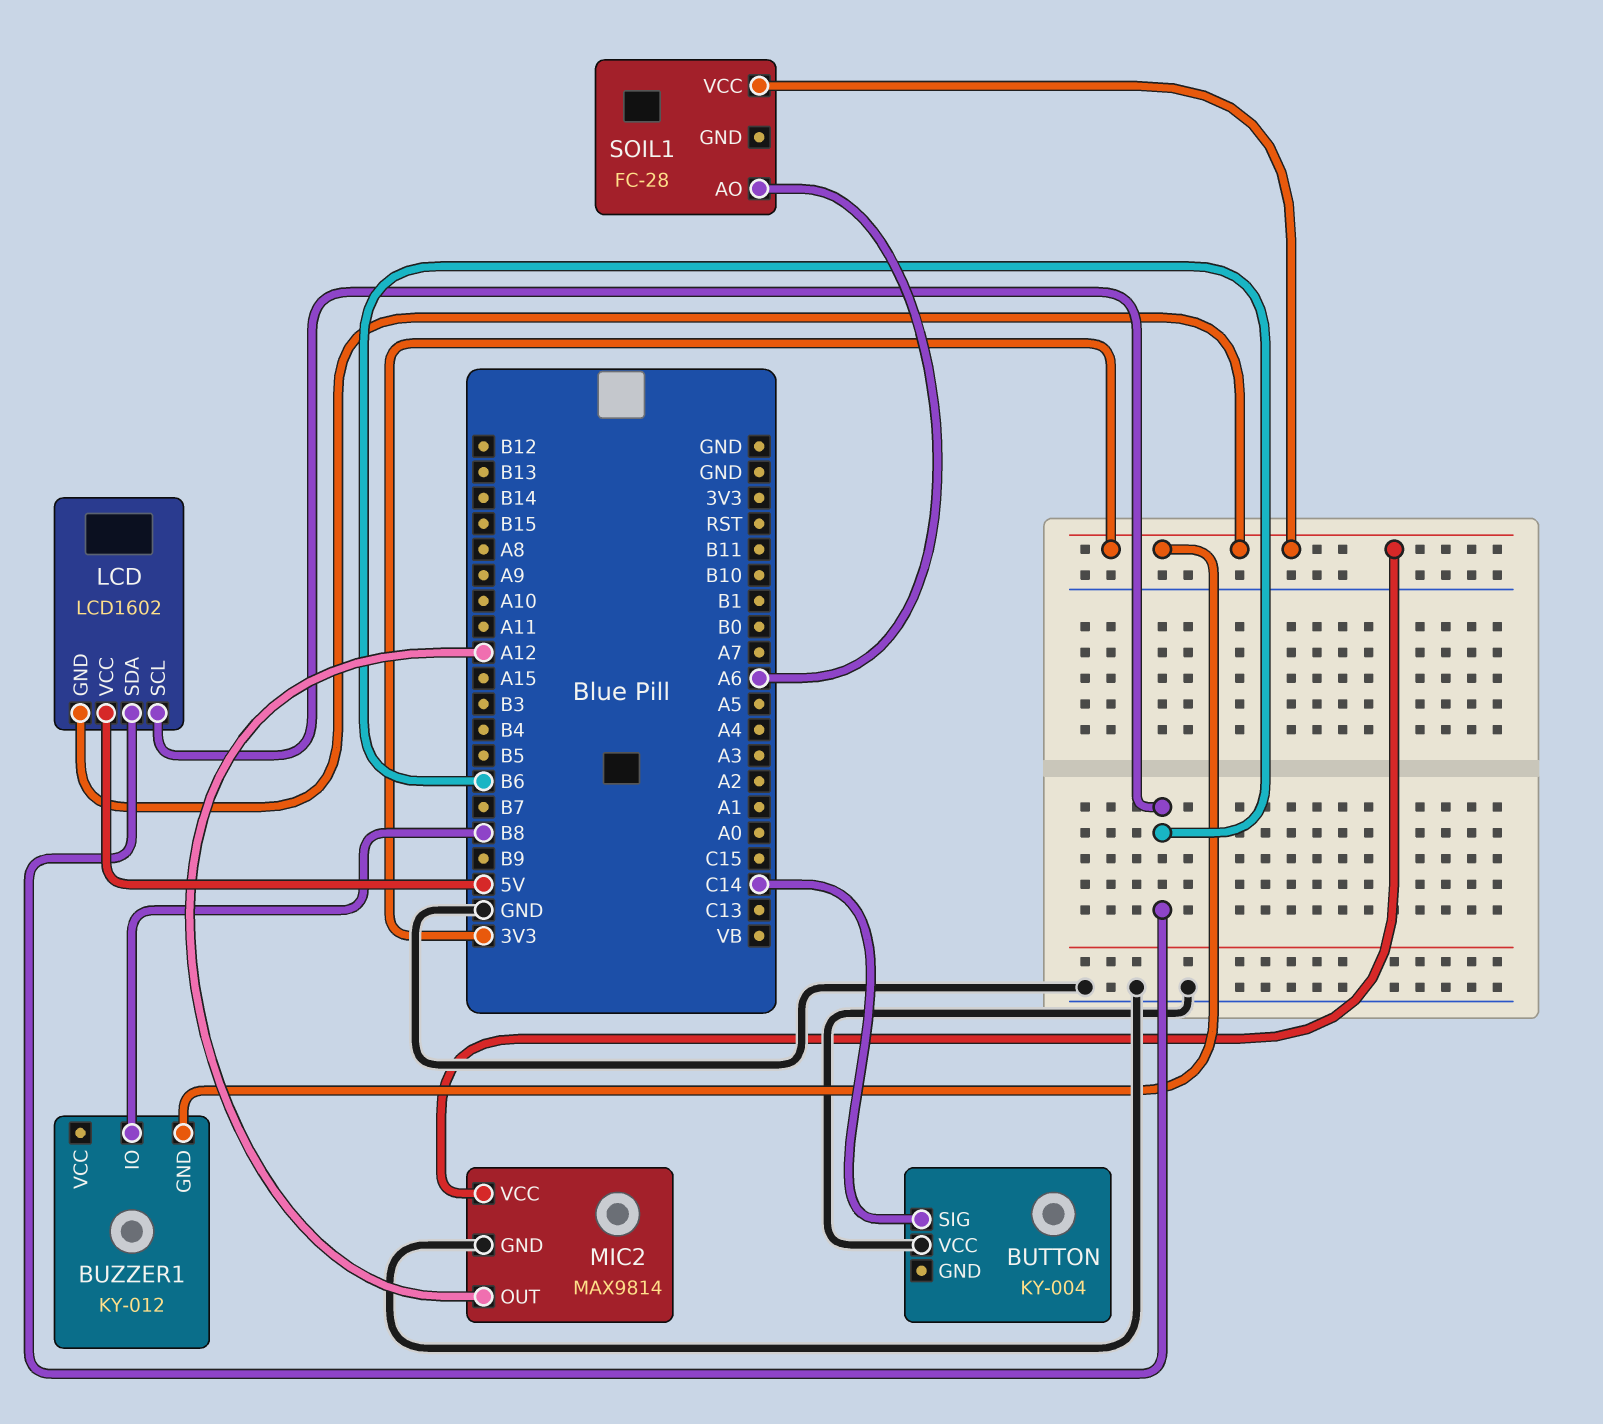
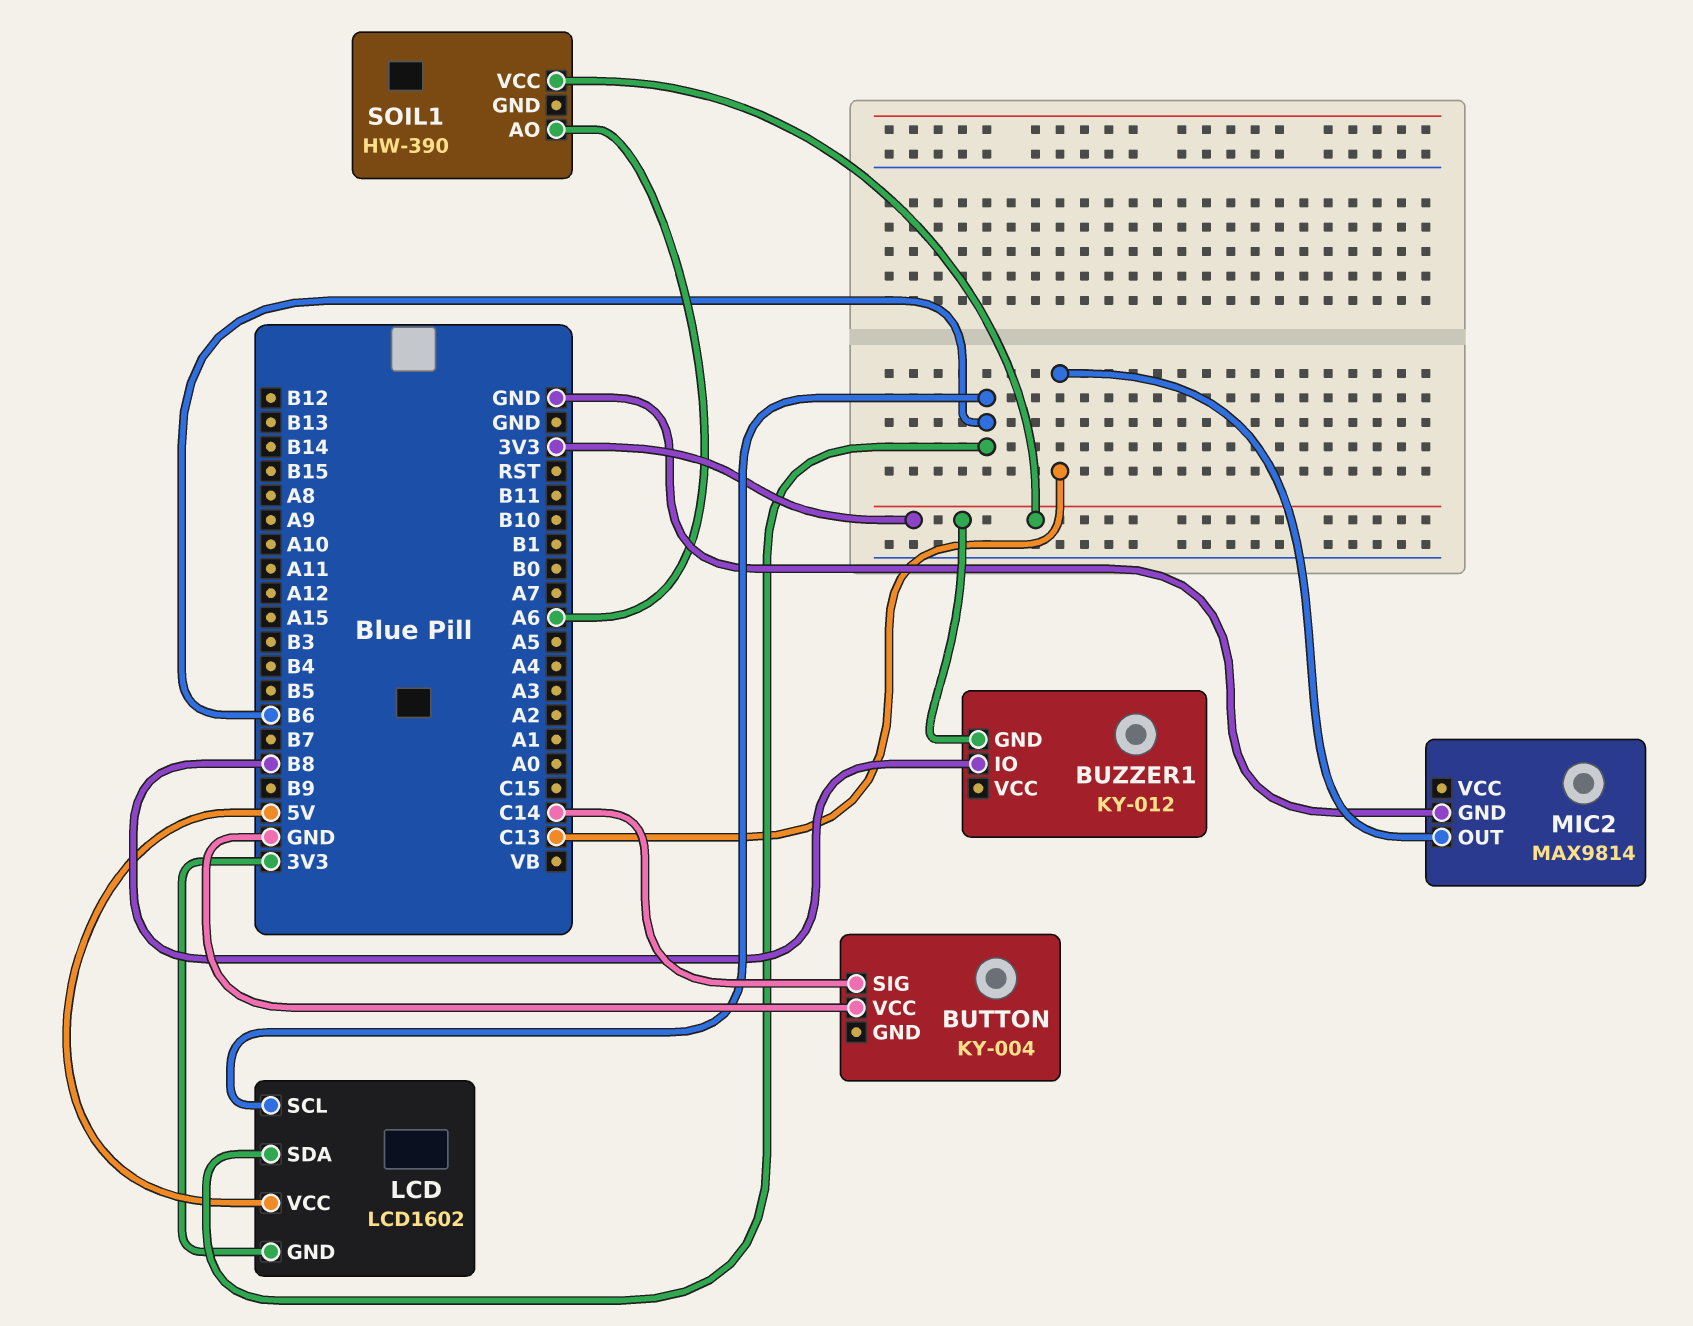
MIC2 pin OUT: A12 -> C13
MIC2 pin VCC: 3V3 -> none
SOIL1: FC-28 -> HW-390

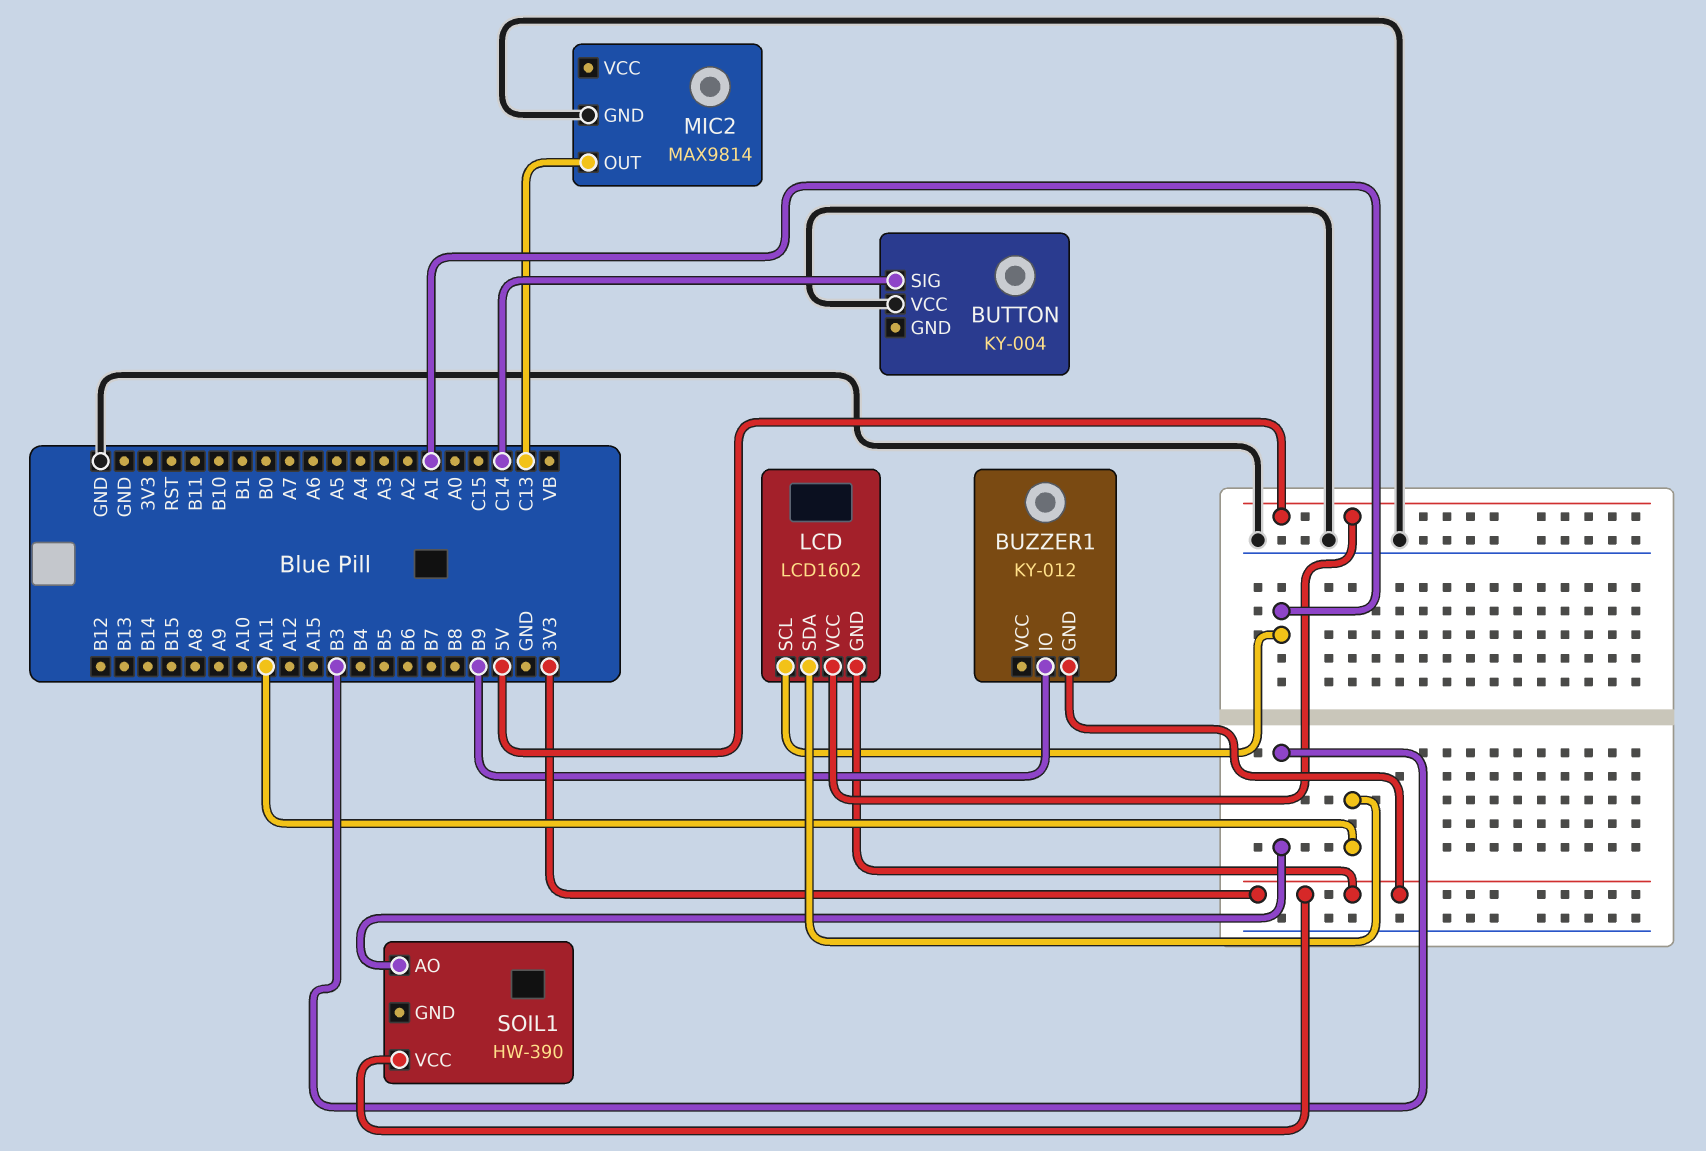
BUZZER1 pin IO: B8 -> B9
LCD pin SCL: B6 -> A1
LCD pin SDA: B6 -> A11
SOIL1 pin AO: A6 -> B3

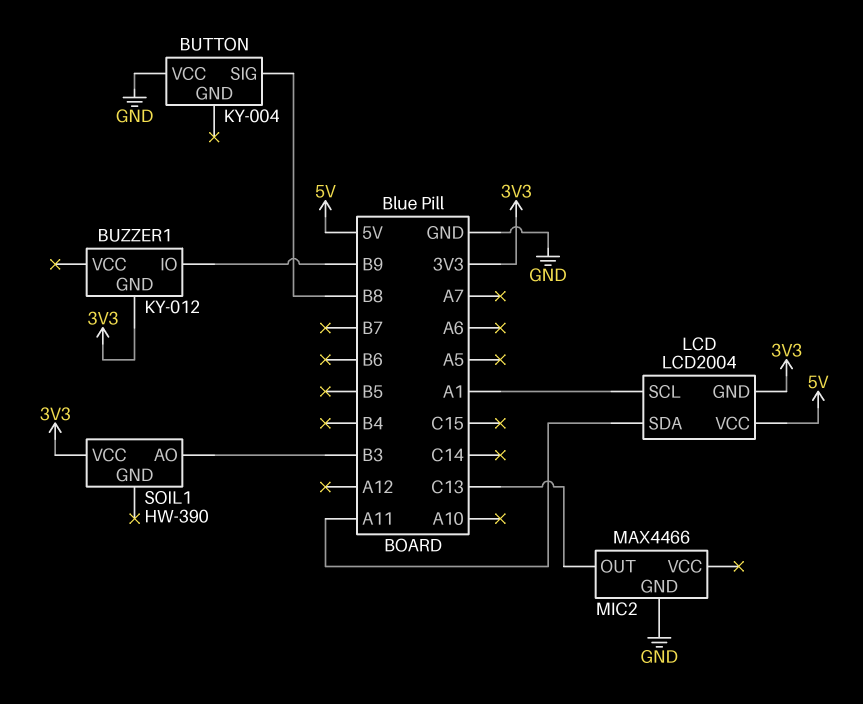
BUTTON pin SIG: C14 -> B8
LCD: LCD1602 -> LCD2004
MIC2: MAX9814 -> MAX4466

